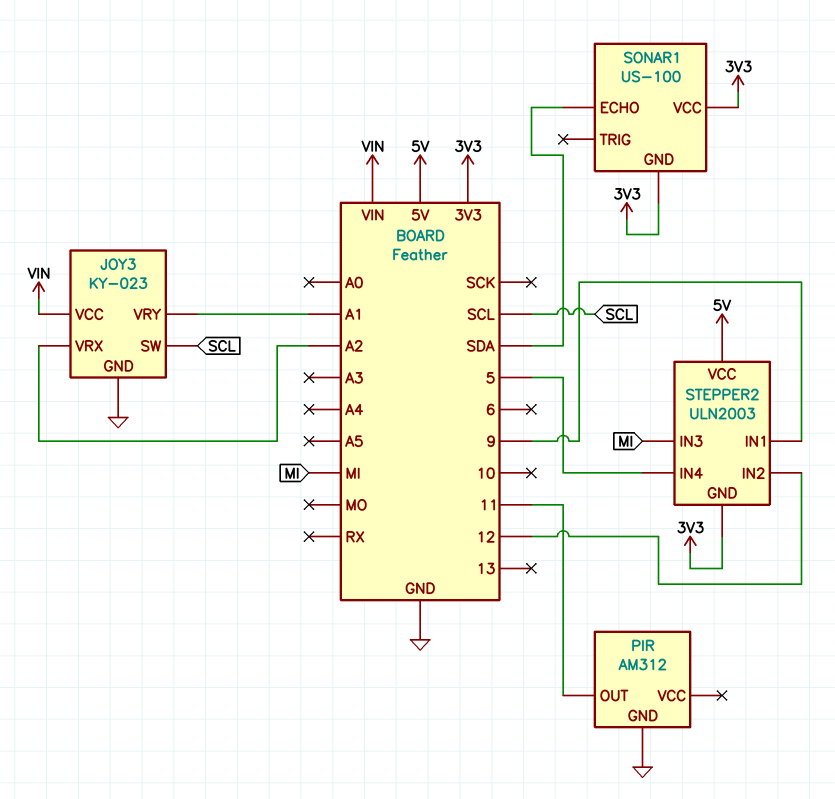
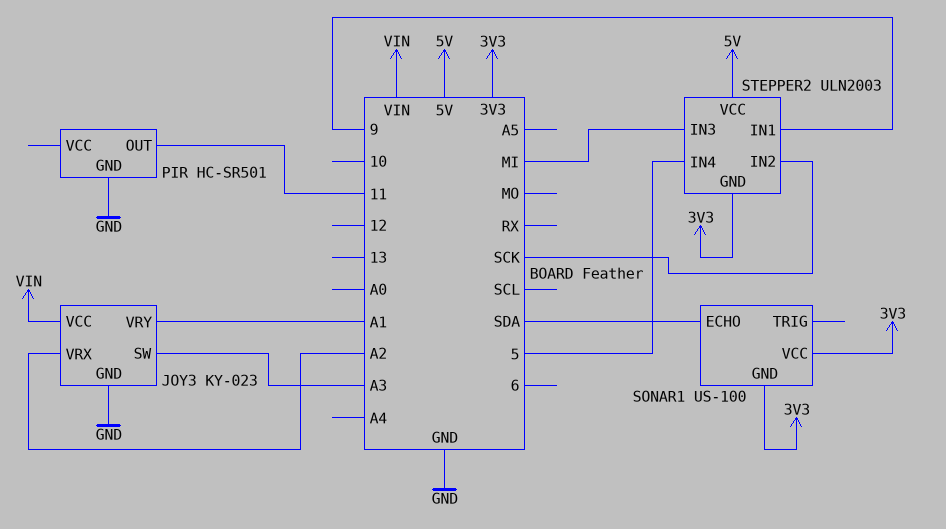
JOY3 pin SW: SCL -> A3
PIR: AM312 -> HC-SR501
STEPPER2 pin IN2: 12 -> SCK

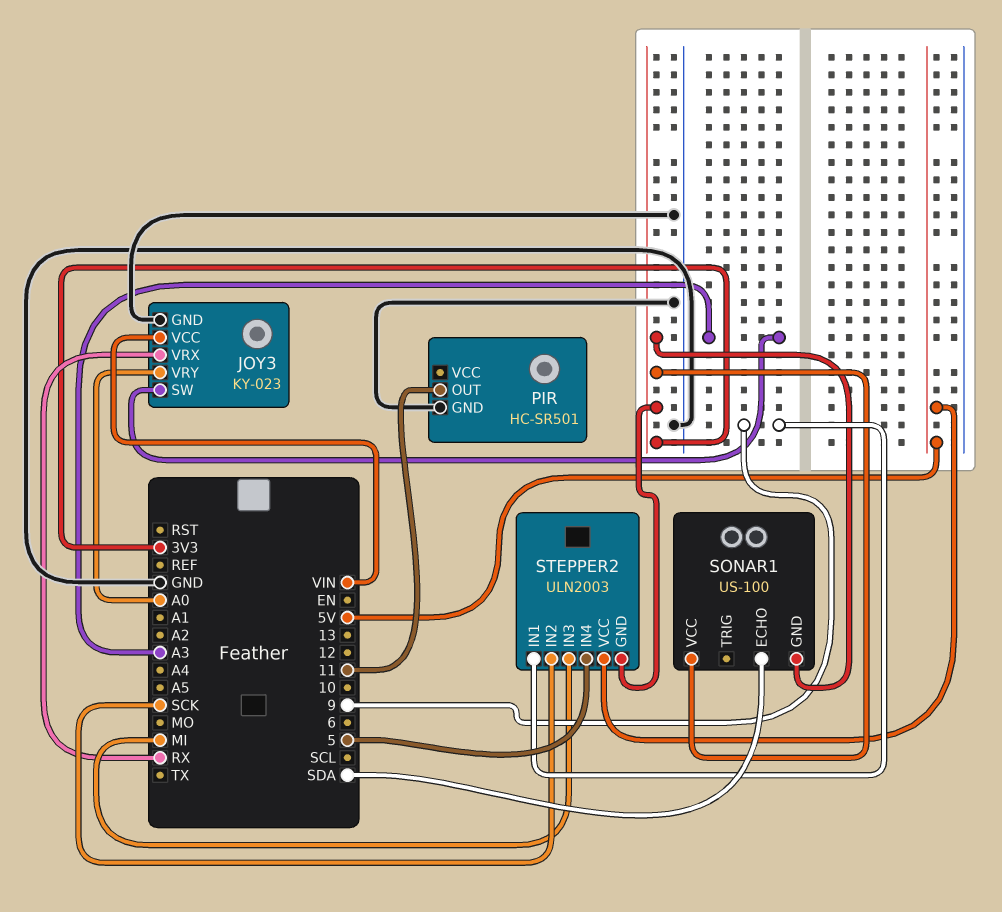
JOY3 pin VRX: A2 -> RX
JOY3 pin VRY: A1 -> A0

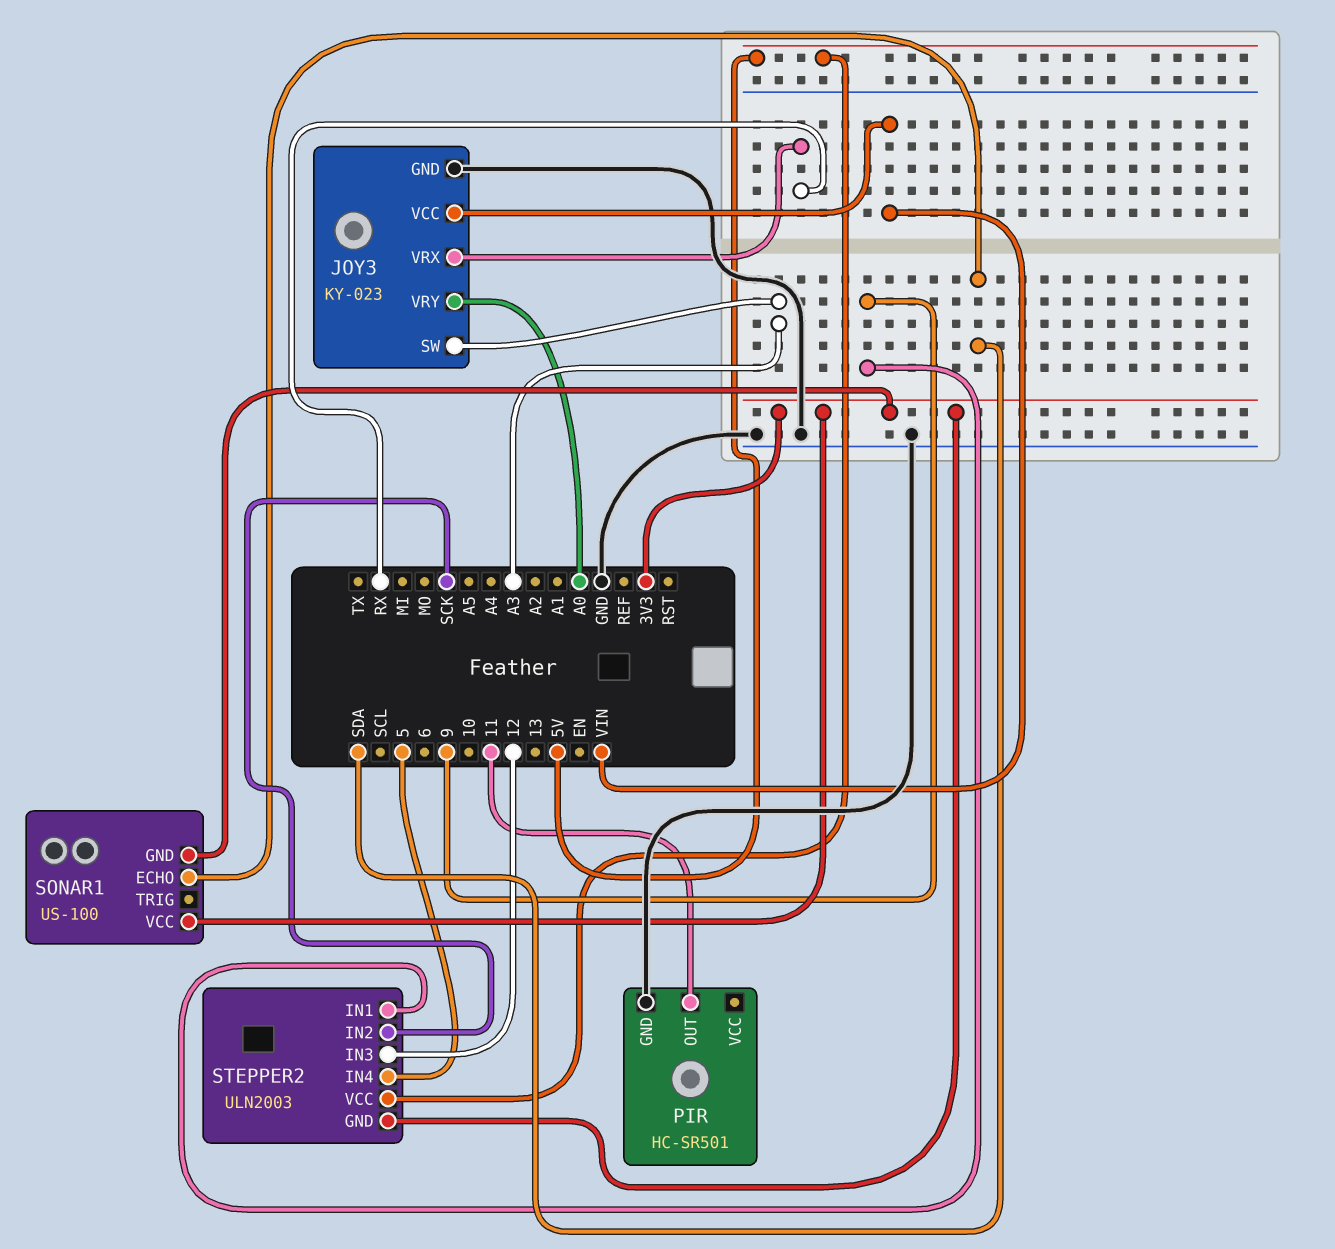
STEPPER2 pin IN3: MI -> 12

